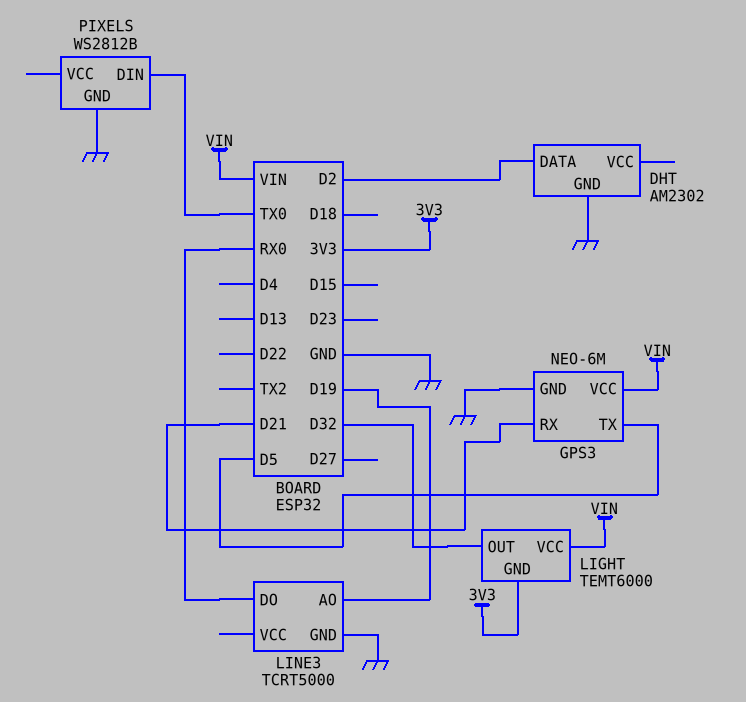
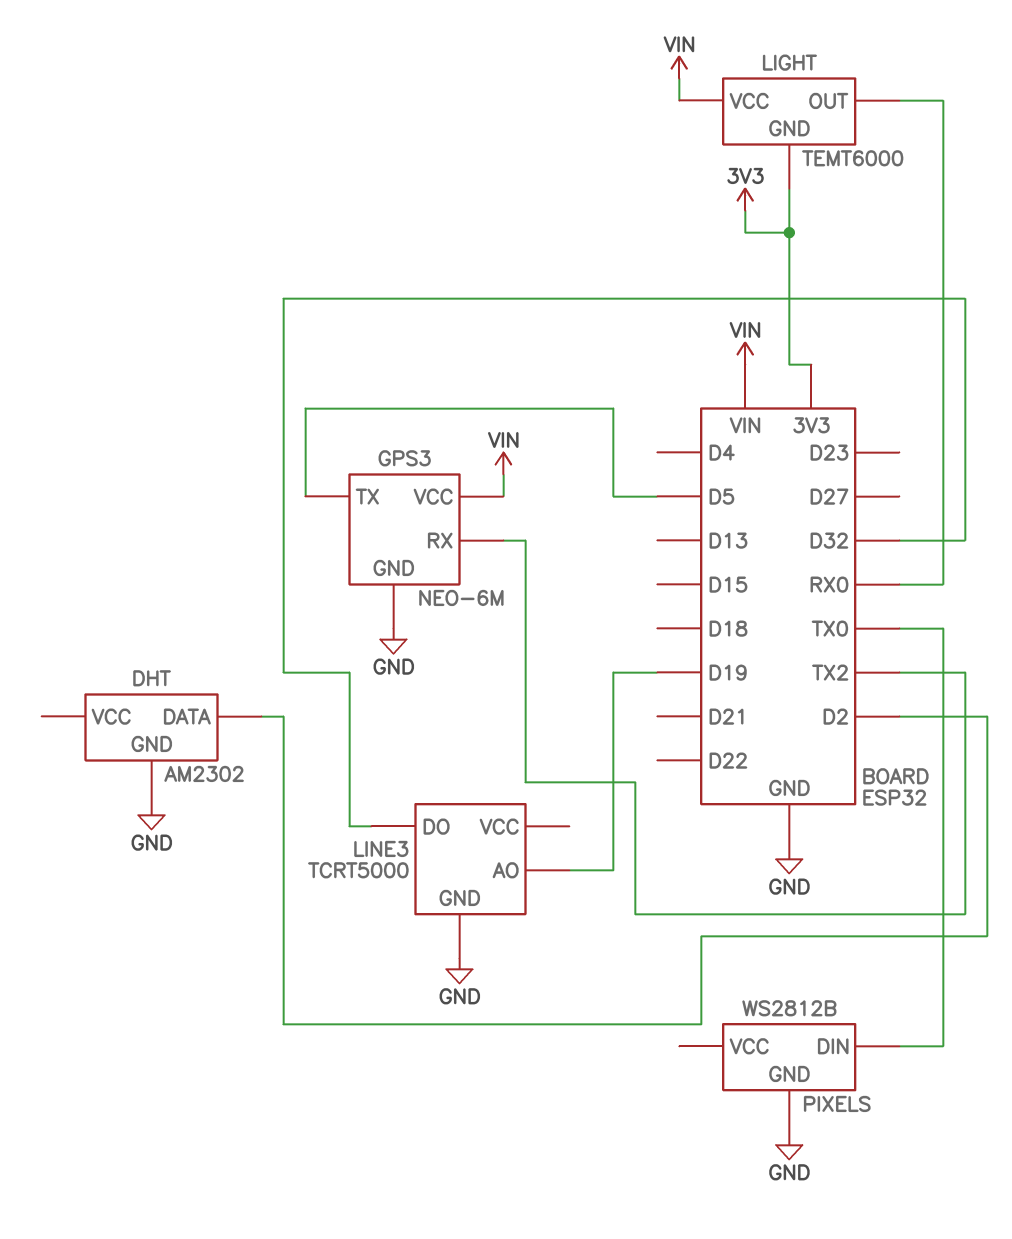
GPS3 pin RX: D21 -> TX2
LIGHT pin OUT: D32 -> RX0
LINE3 pin DO: RX0 -> D32

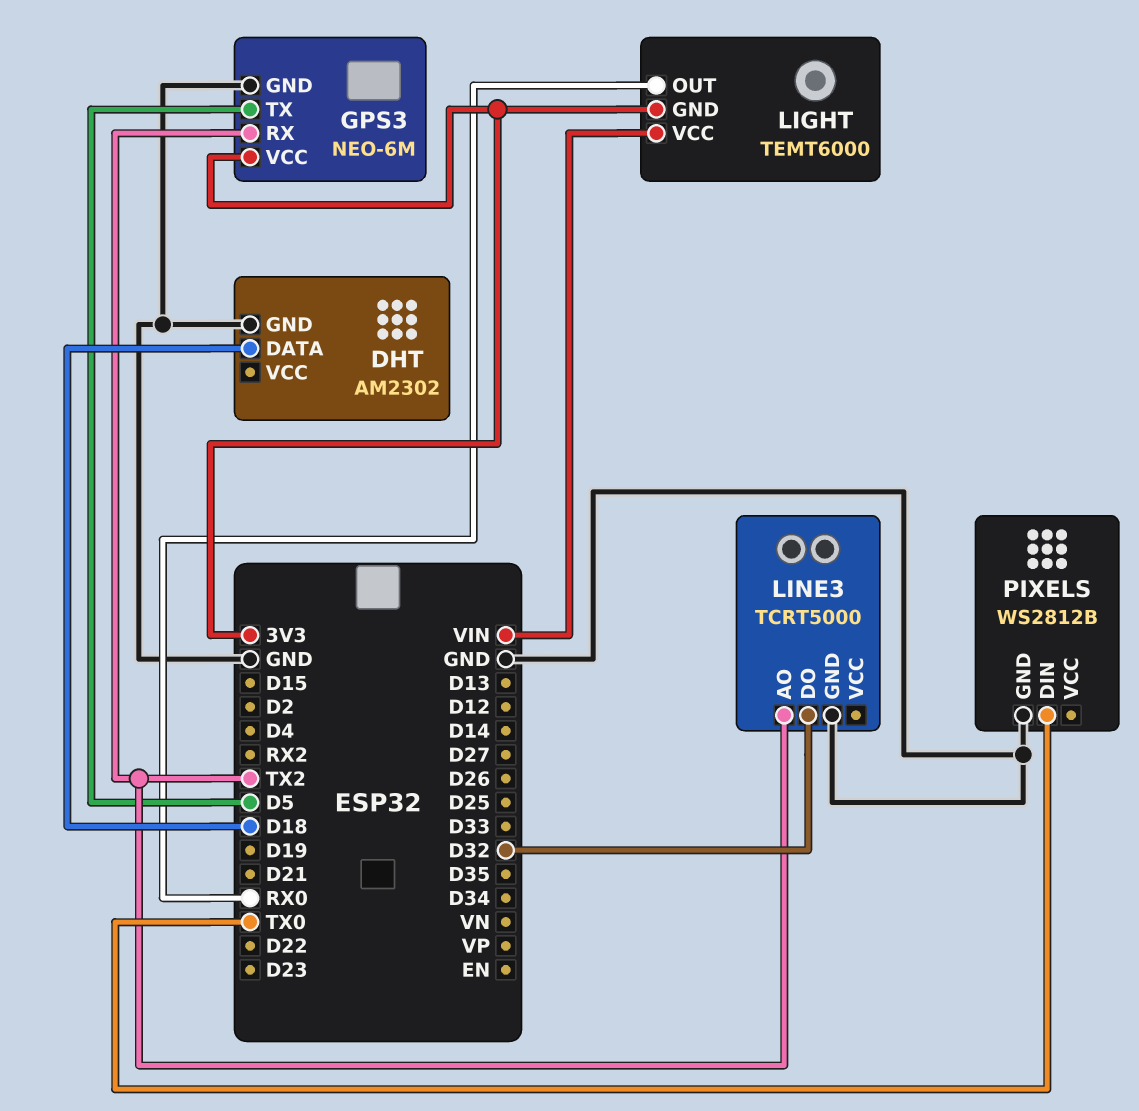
DHT pin DATA: D2 -> D18
GPS3 pin VCC: VIN -> 3V3
LINE3 pin AO: D19 -> TX2

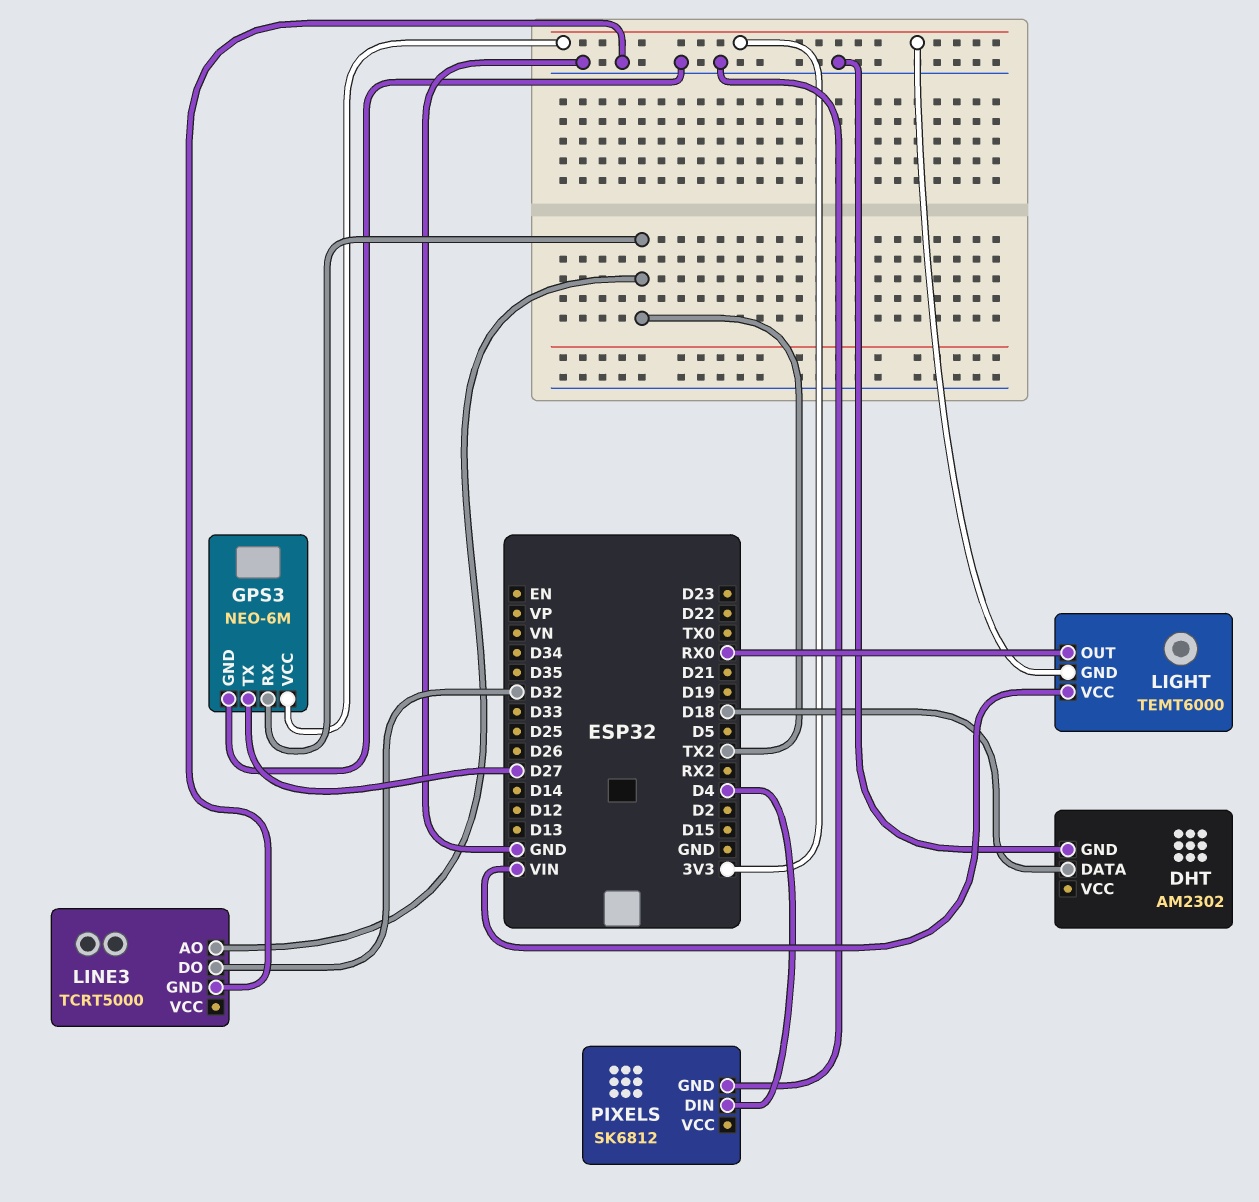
GPS3 pin TX: D5 -> D27
PIXELS: WS2812B -> SK6812
PIXELS pin DIN: TX0 -> D4

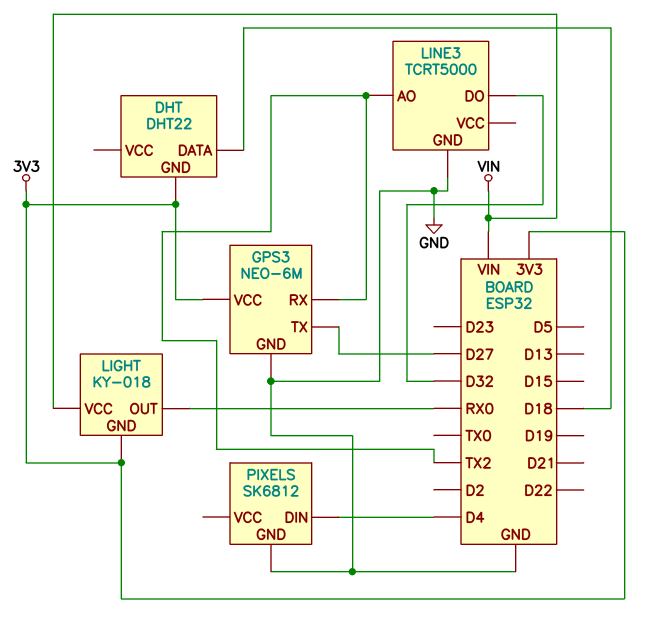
DHT: AM2302 -> DHT22
DHT pin GND: GND -> 3V3
LIGHT: TEMT6000 -> KY-018

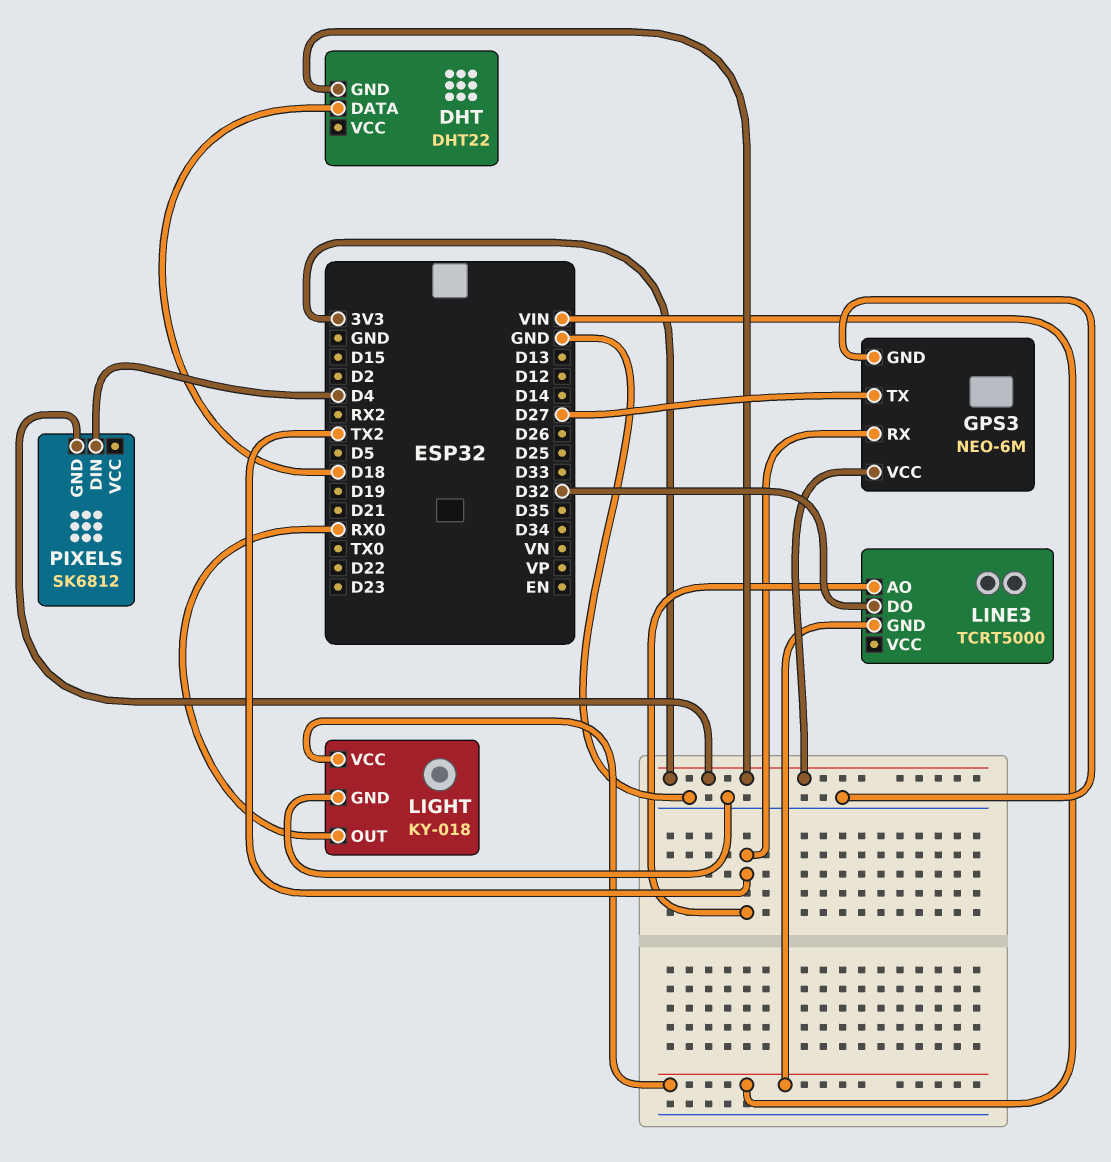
LIGHT pin GND: 3V3 -> GND
LINE3 pin GND: GND -> VIN
PIXELS pin GND: GND -> 3V3

